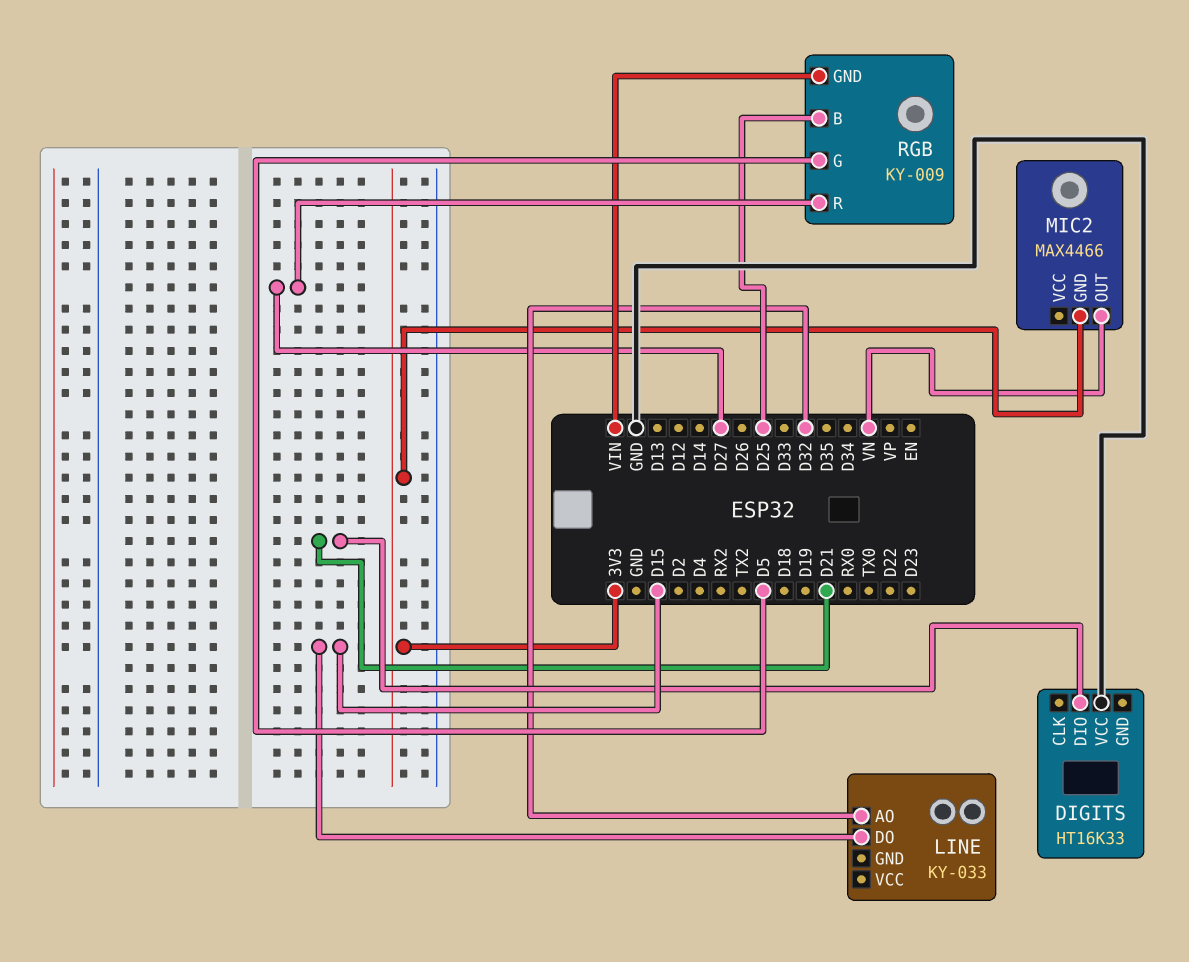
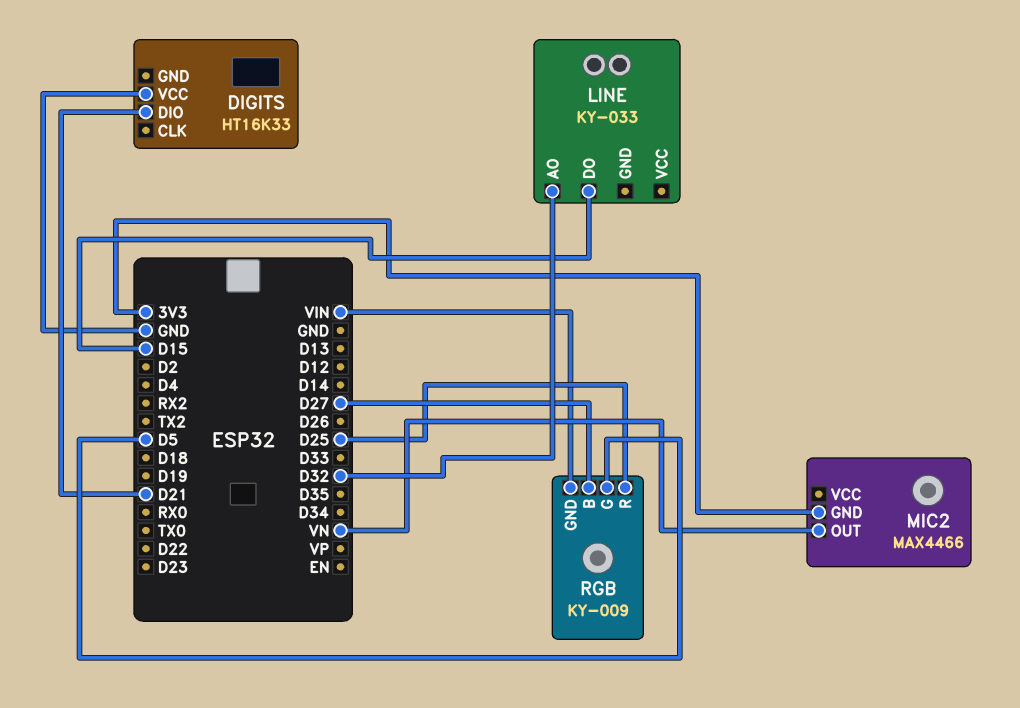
RGB pin B: D25 -> D27
RGB pin R: D27 -> D25

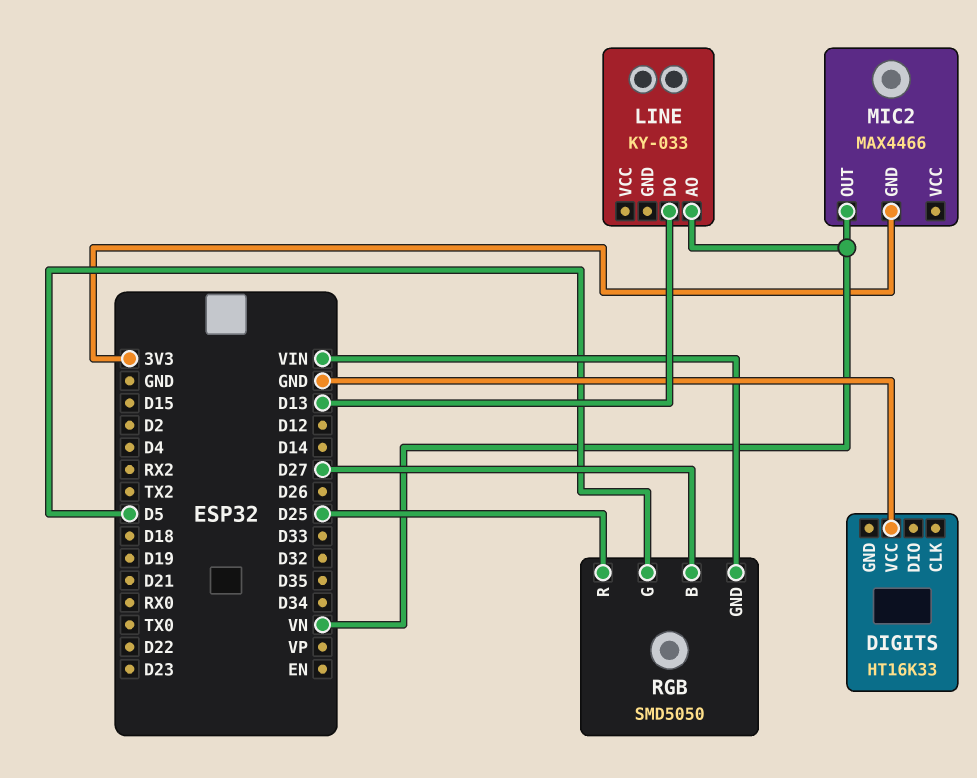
DIGITS pin DIO: D21 -> none
LINE pin AO: D32 -> VN
LINE pin DO: D15 -> D13
RGB: KY-009 -> SMD5050

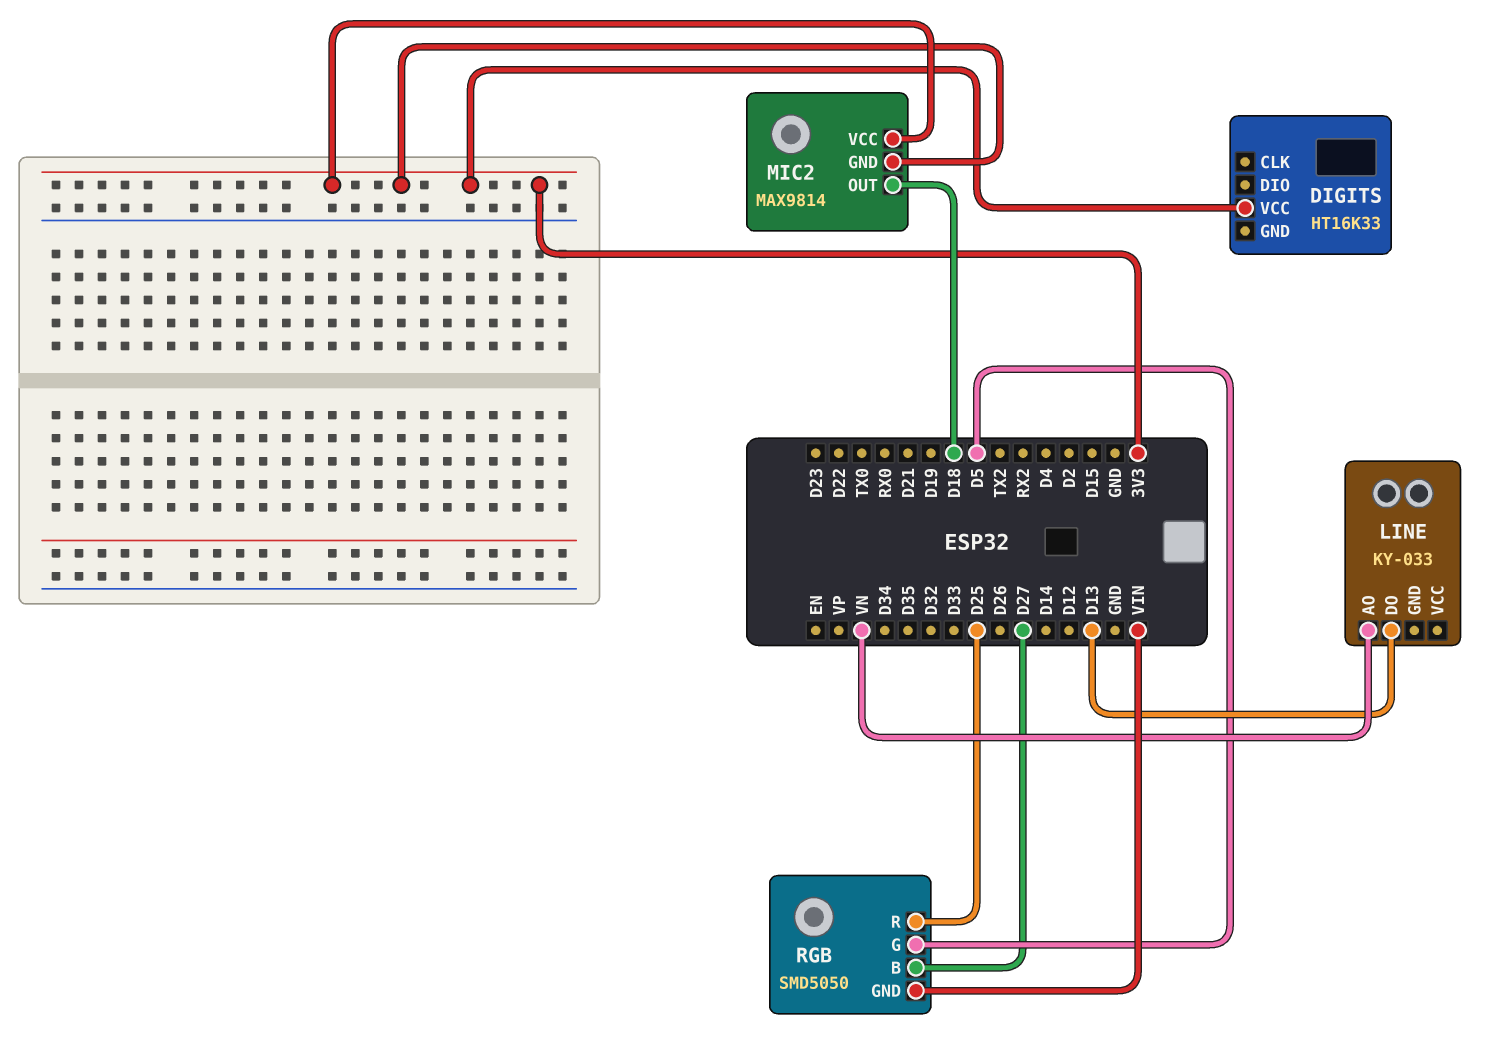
DIGITS pin VCC: GND -> 3V3
MIC2: MAX4466 -> MAX9814
MIC2 pin OUT: VN -> D18
MIC2 pin VCC: none -> 3V3

